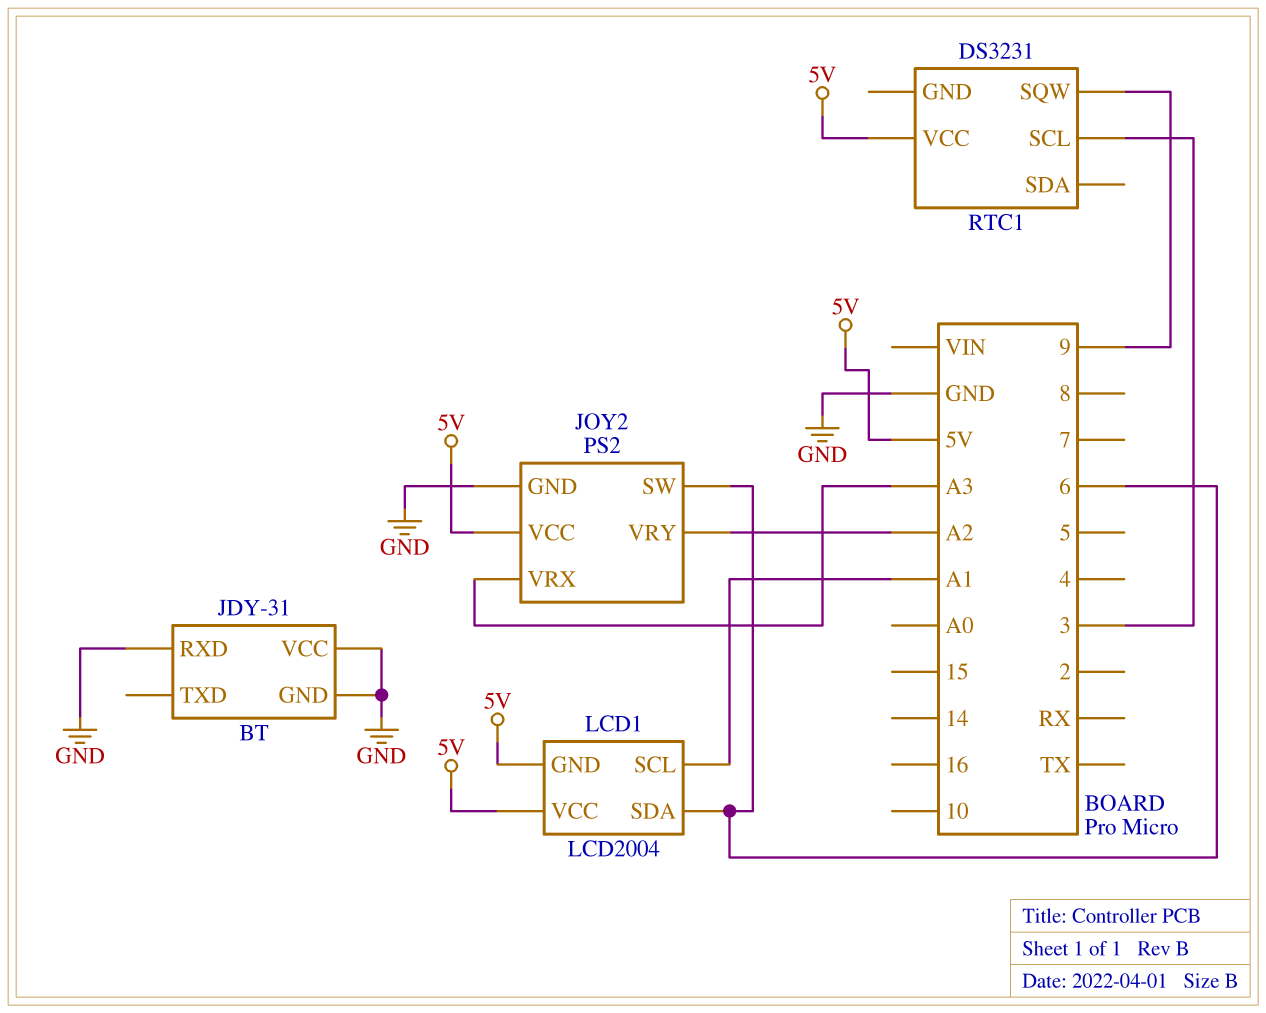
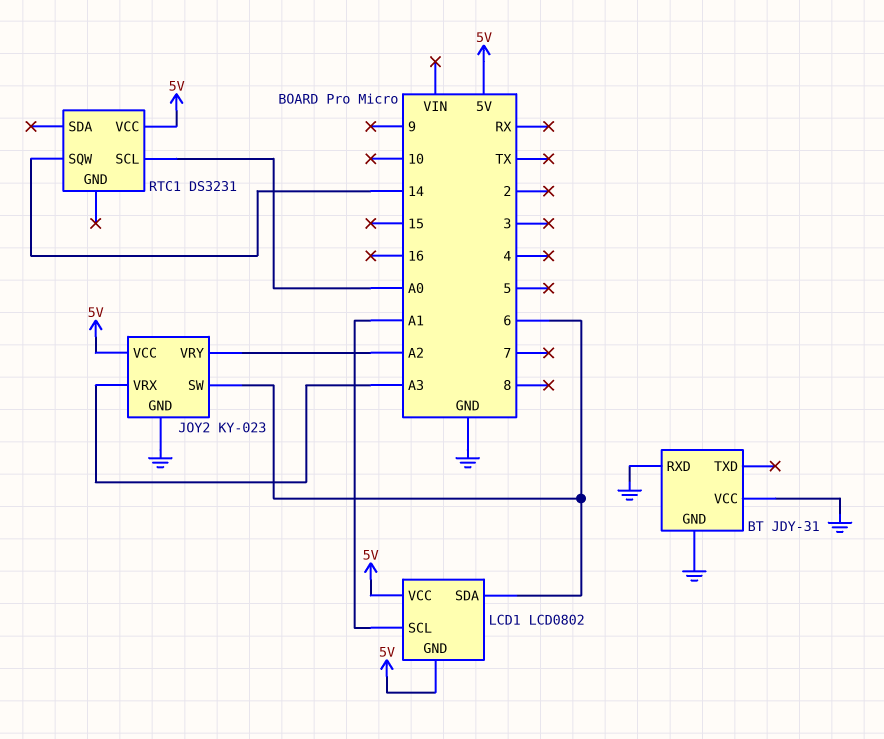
JOY2: PS2 -> KY-023
LCD1: LCD2004 -> LCD0802
RTC1 pin SCL: 3 -> A0
RTC1 pin SQW: 9 -> 14

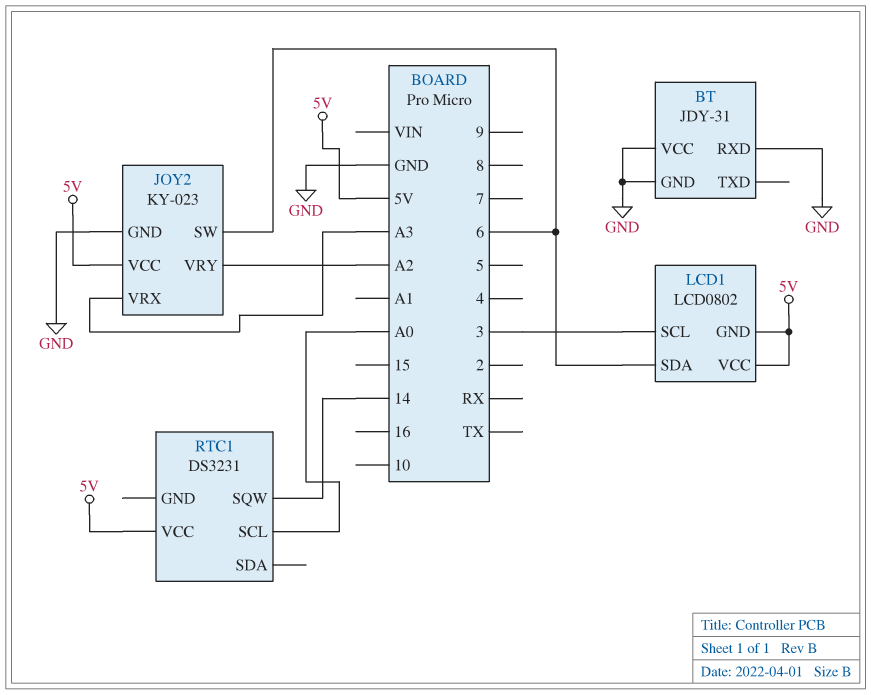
LCD1 pin SCL: A1 -> 3

